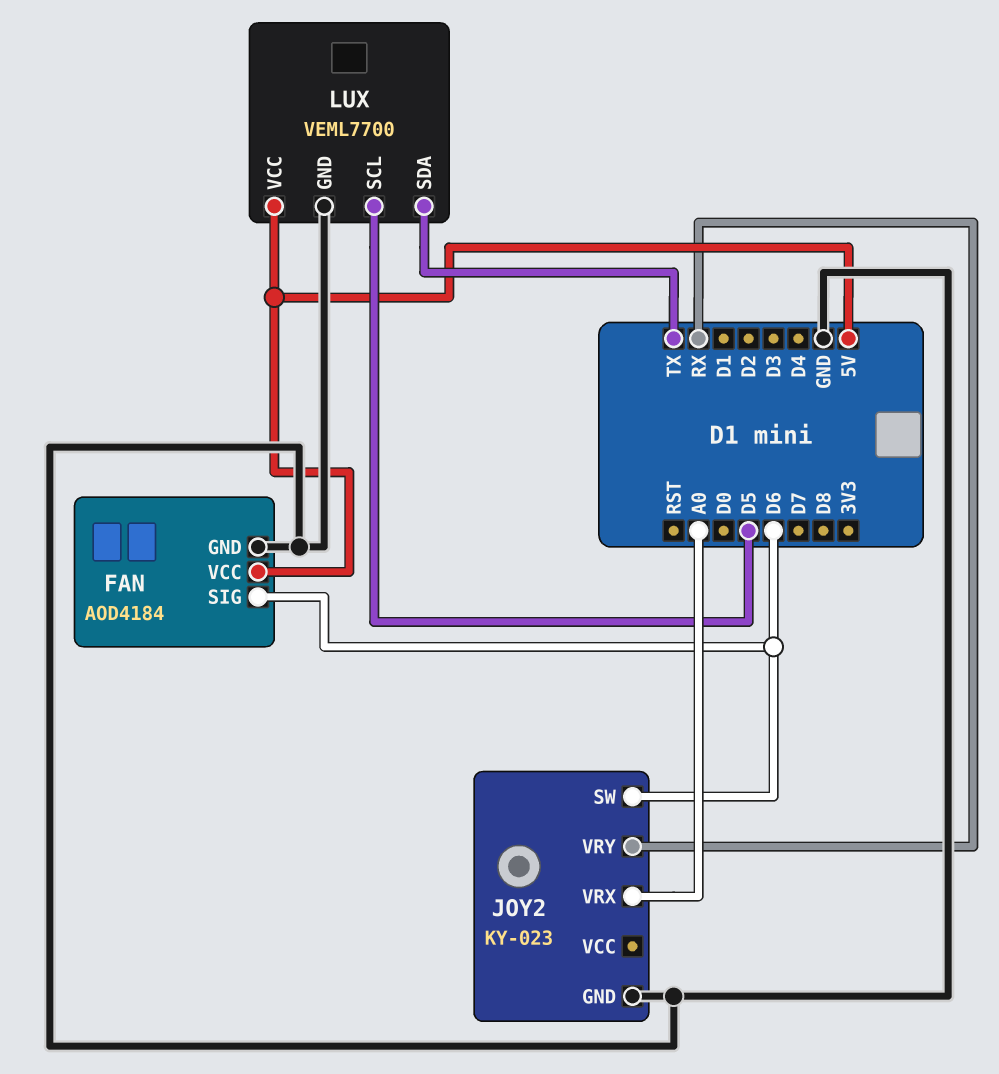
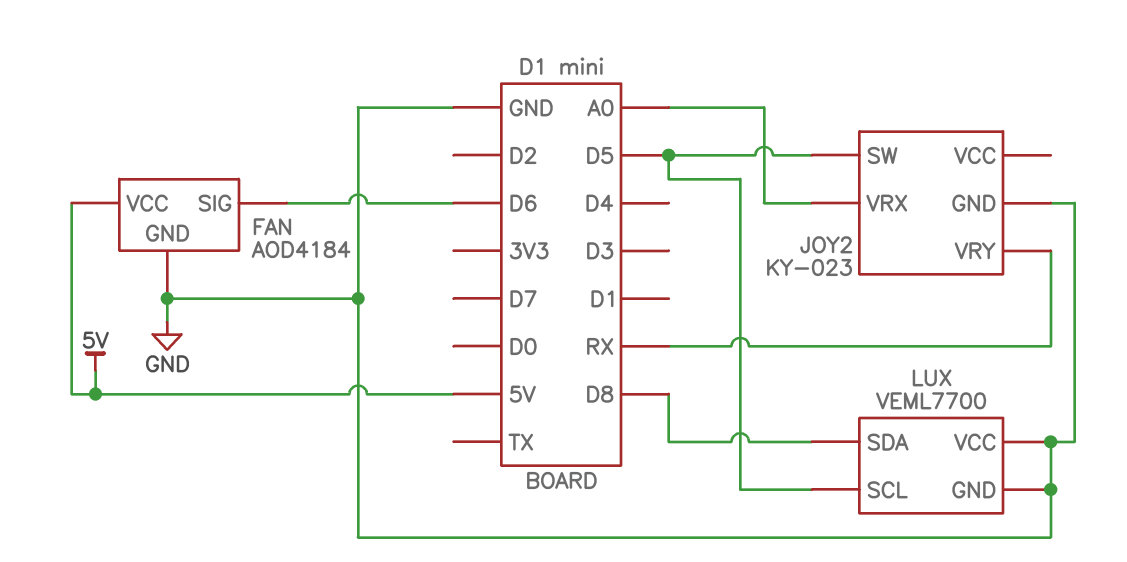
JOY2 pin SW: D6 -> D5
LUX pin SDA: TX -> D8
LUX pin VCC: 5V -> GND

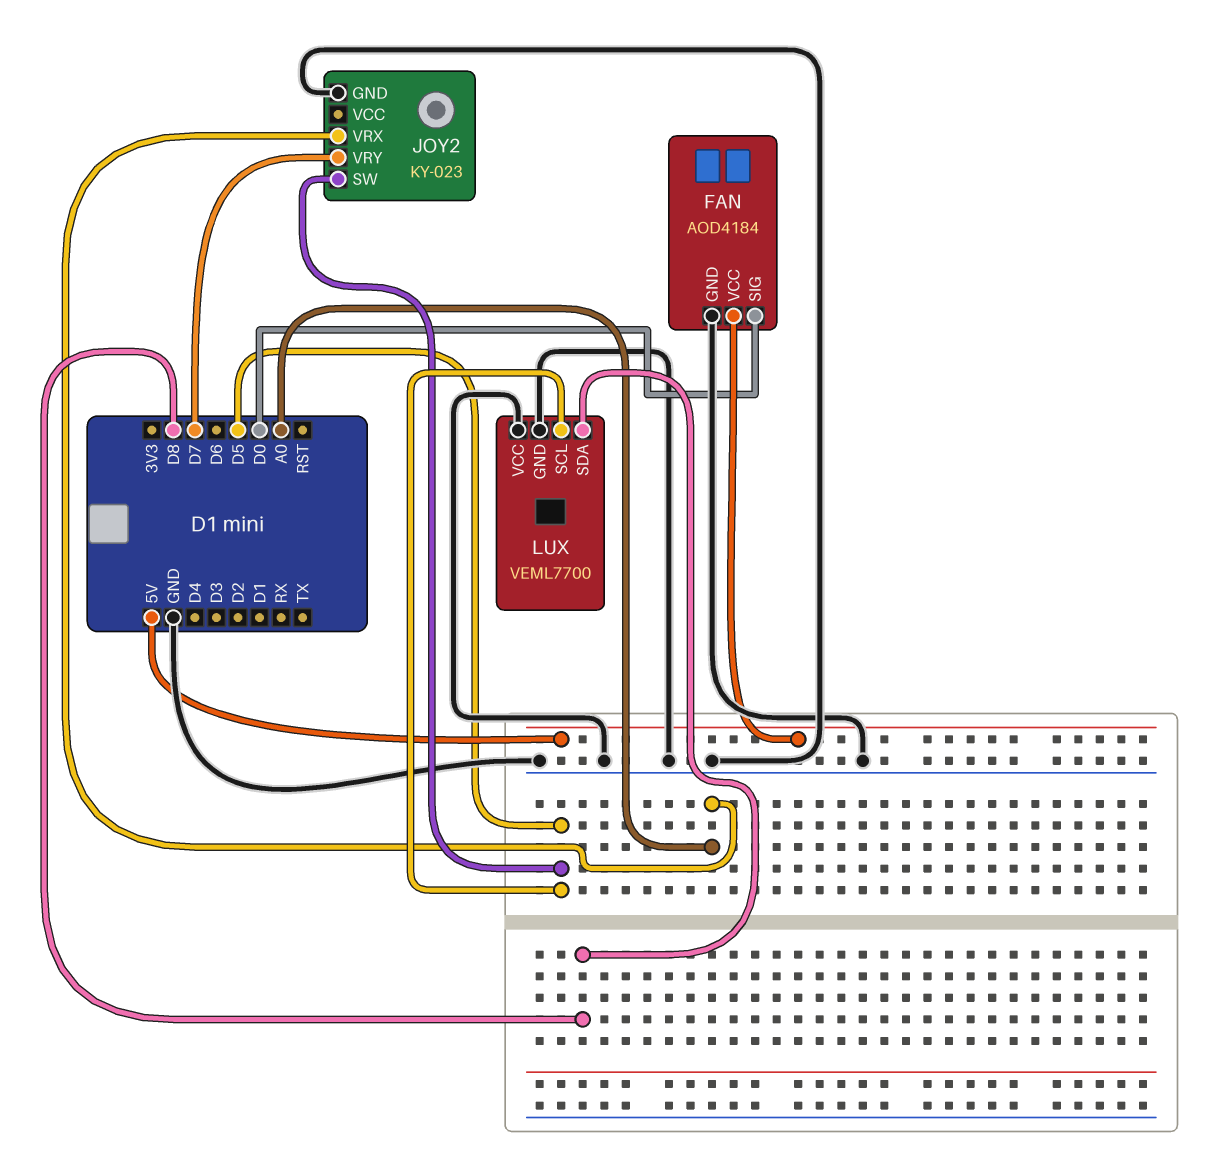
FAN pin SIG: D6 -> D0
JOY2 pin VRY: RX -> D7

